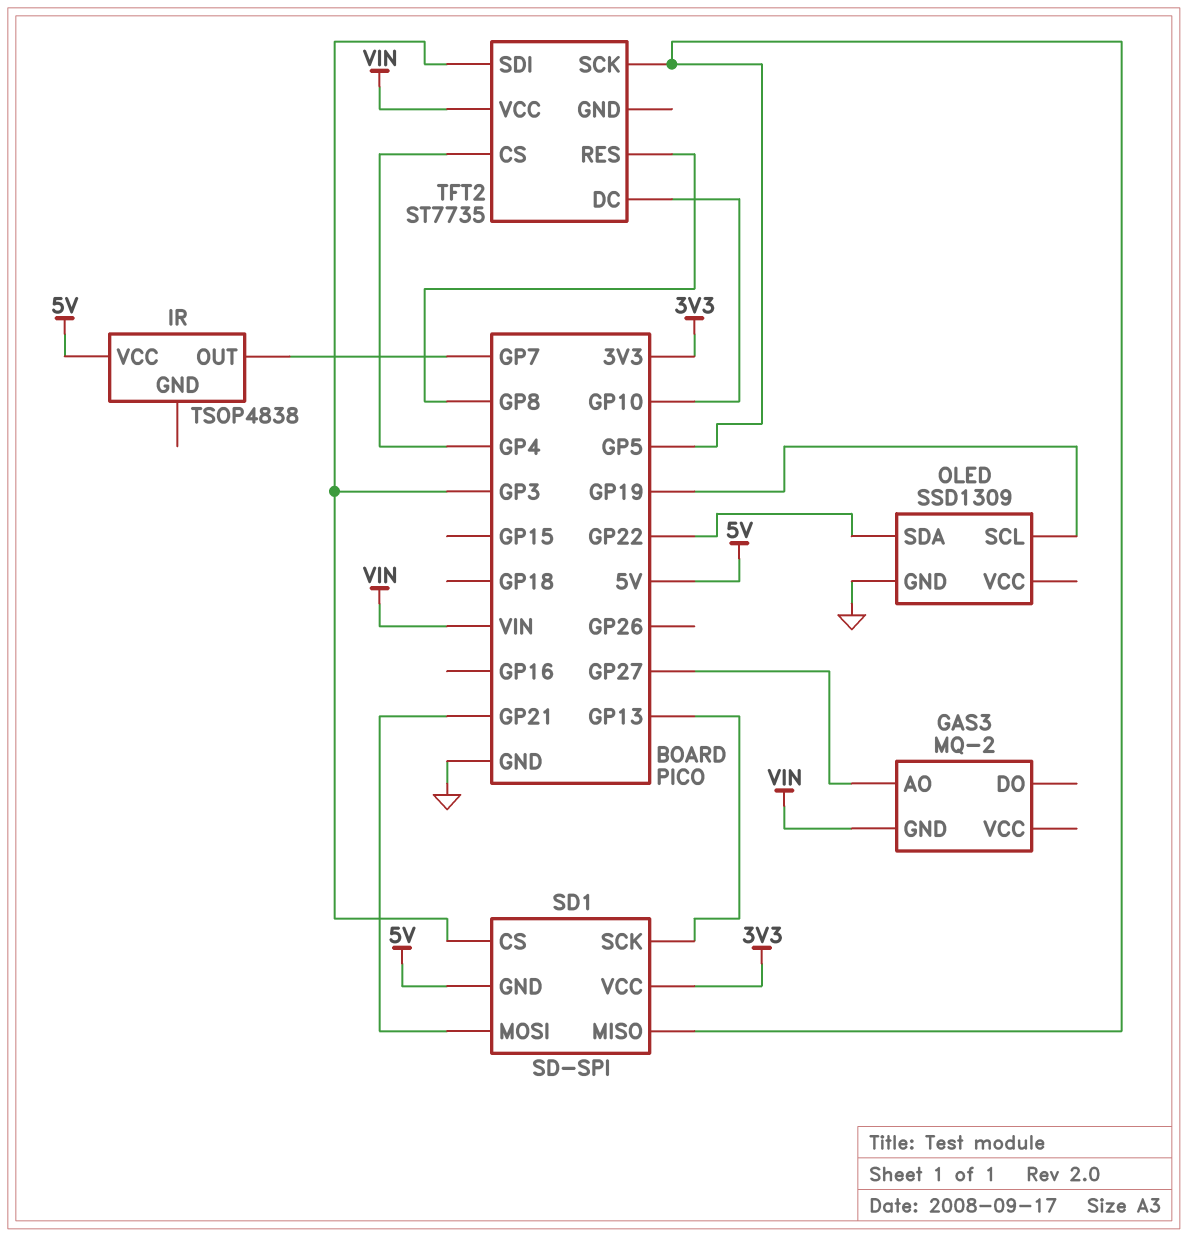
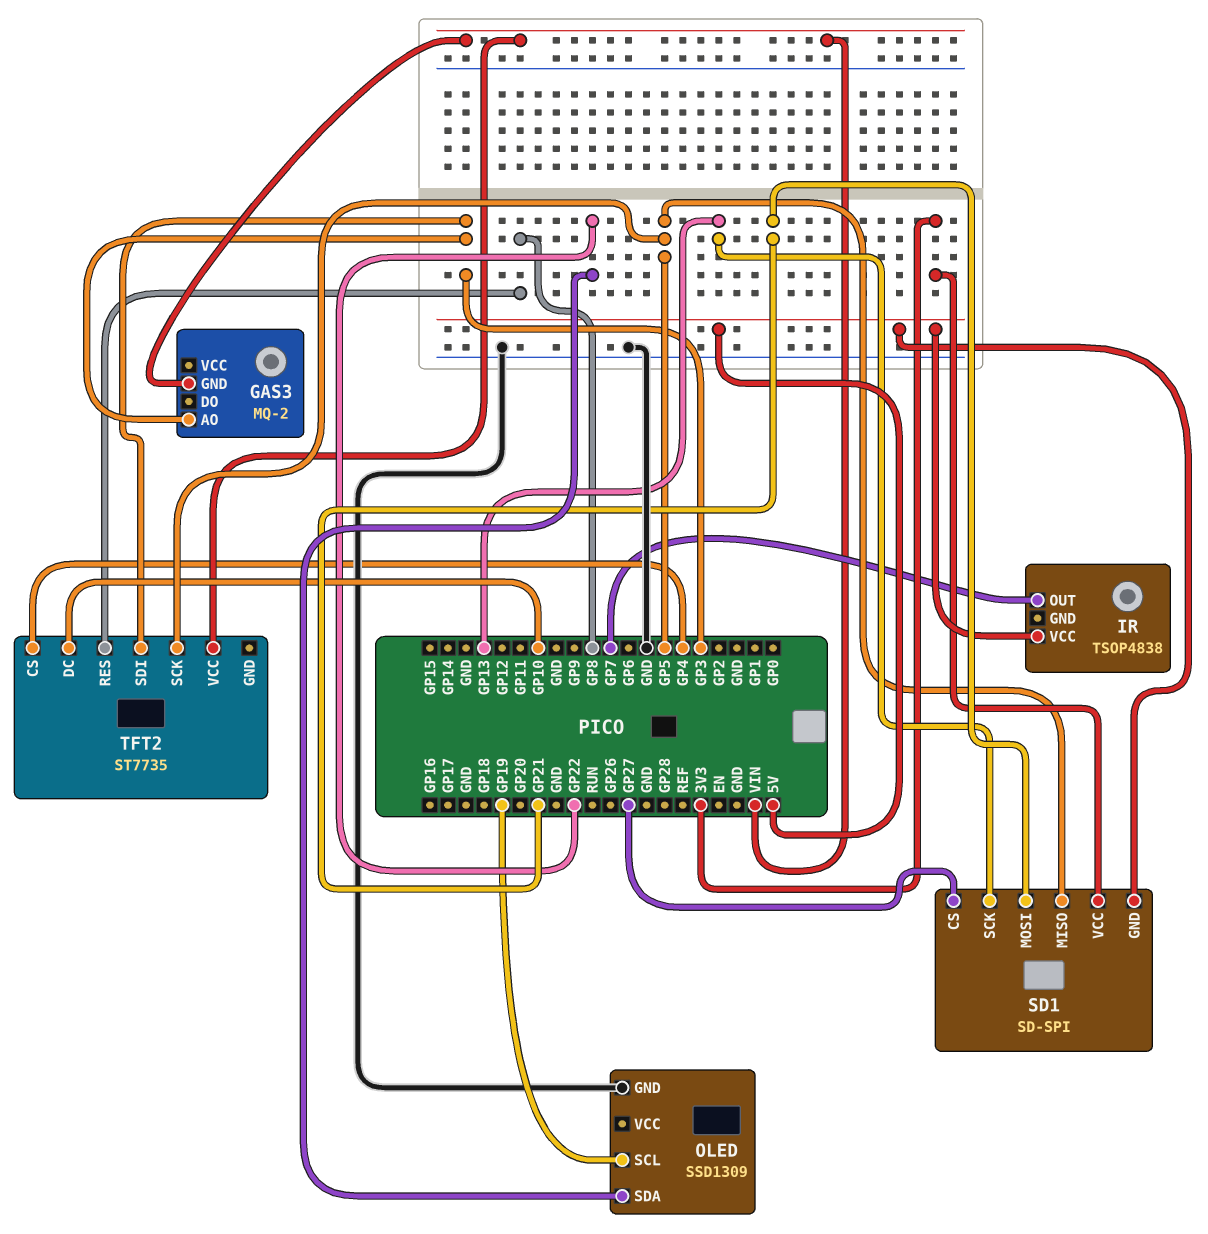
GAS3 pin AO: GP27 -> GP3
SD1 pin CS: GP3 -> GP27

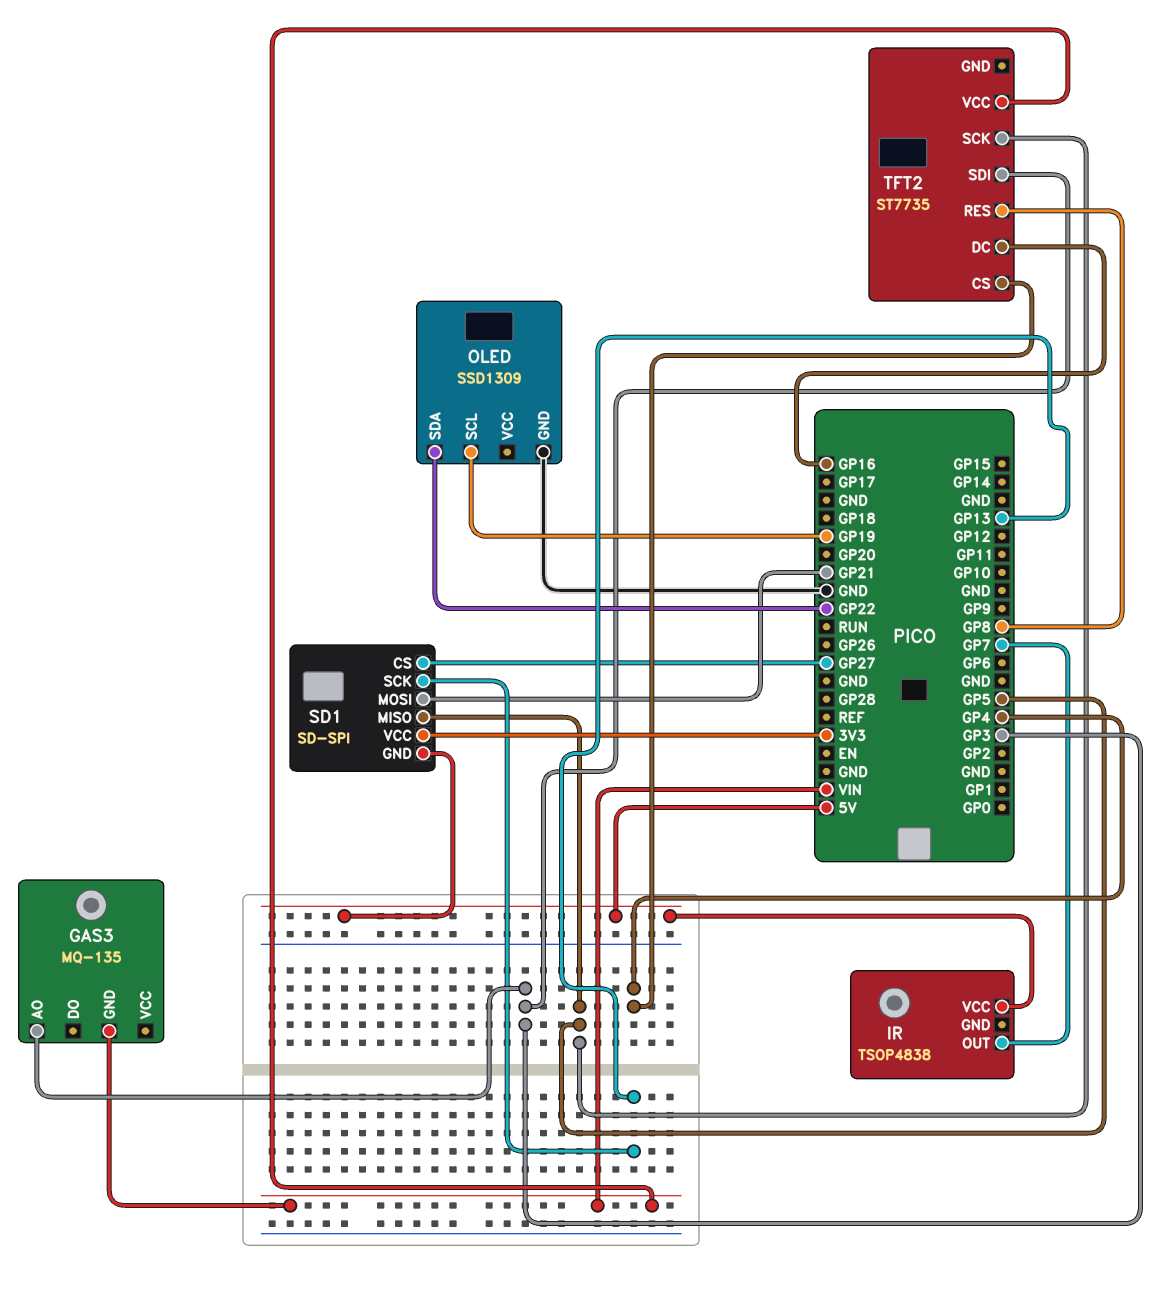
GAS3: MQ-2 -> MQ-135
TFT2 pin DC: GP10 -> GP16

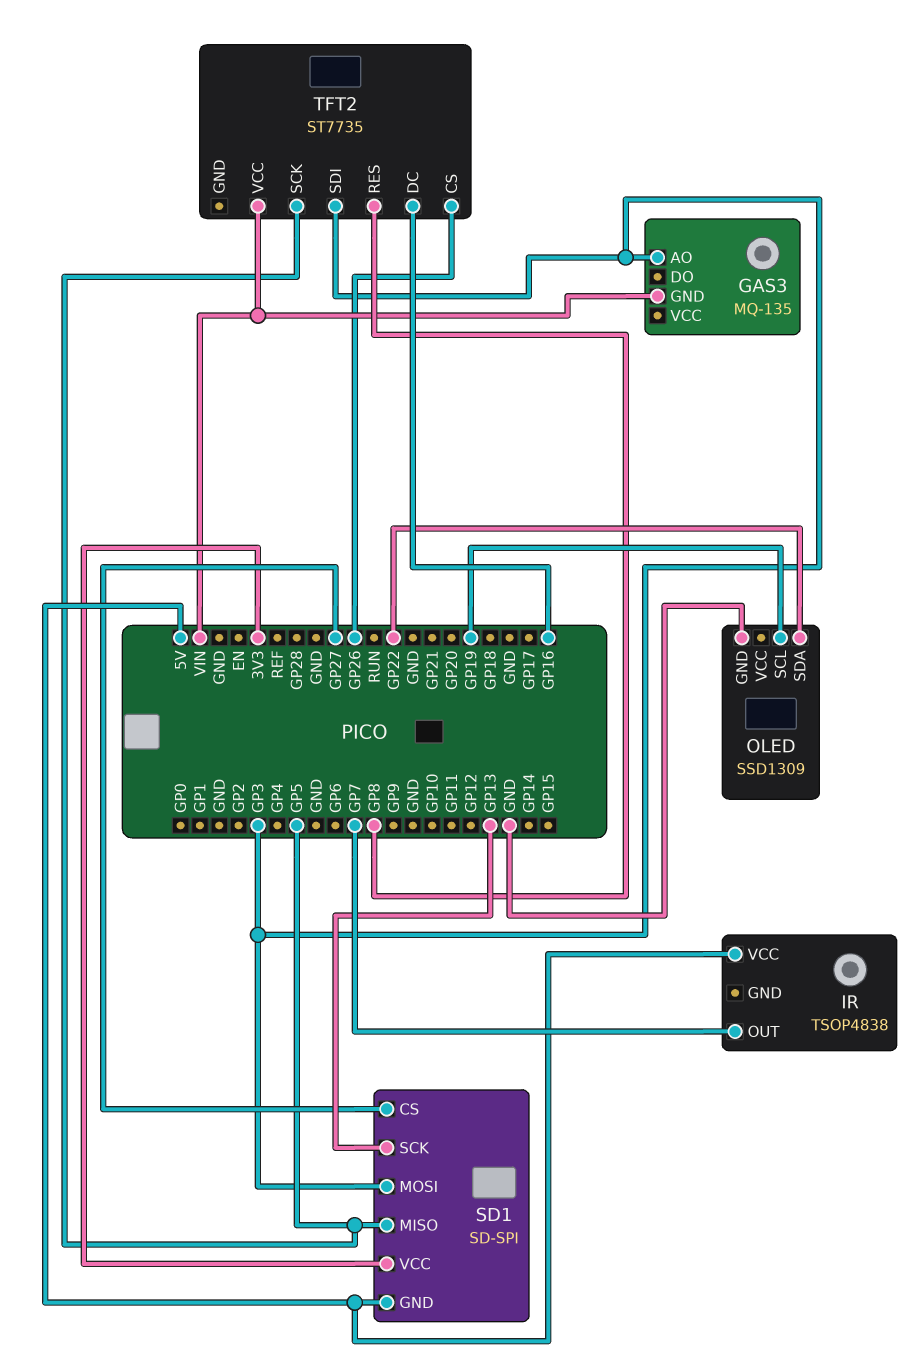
SD1 pin MOSI: GP21 -> GP3
TFT2 pin CS: GP4 -> GP26

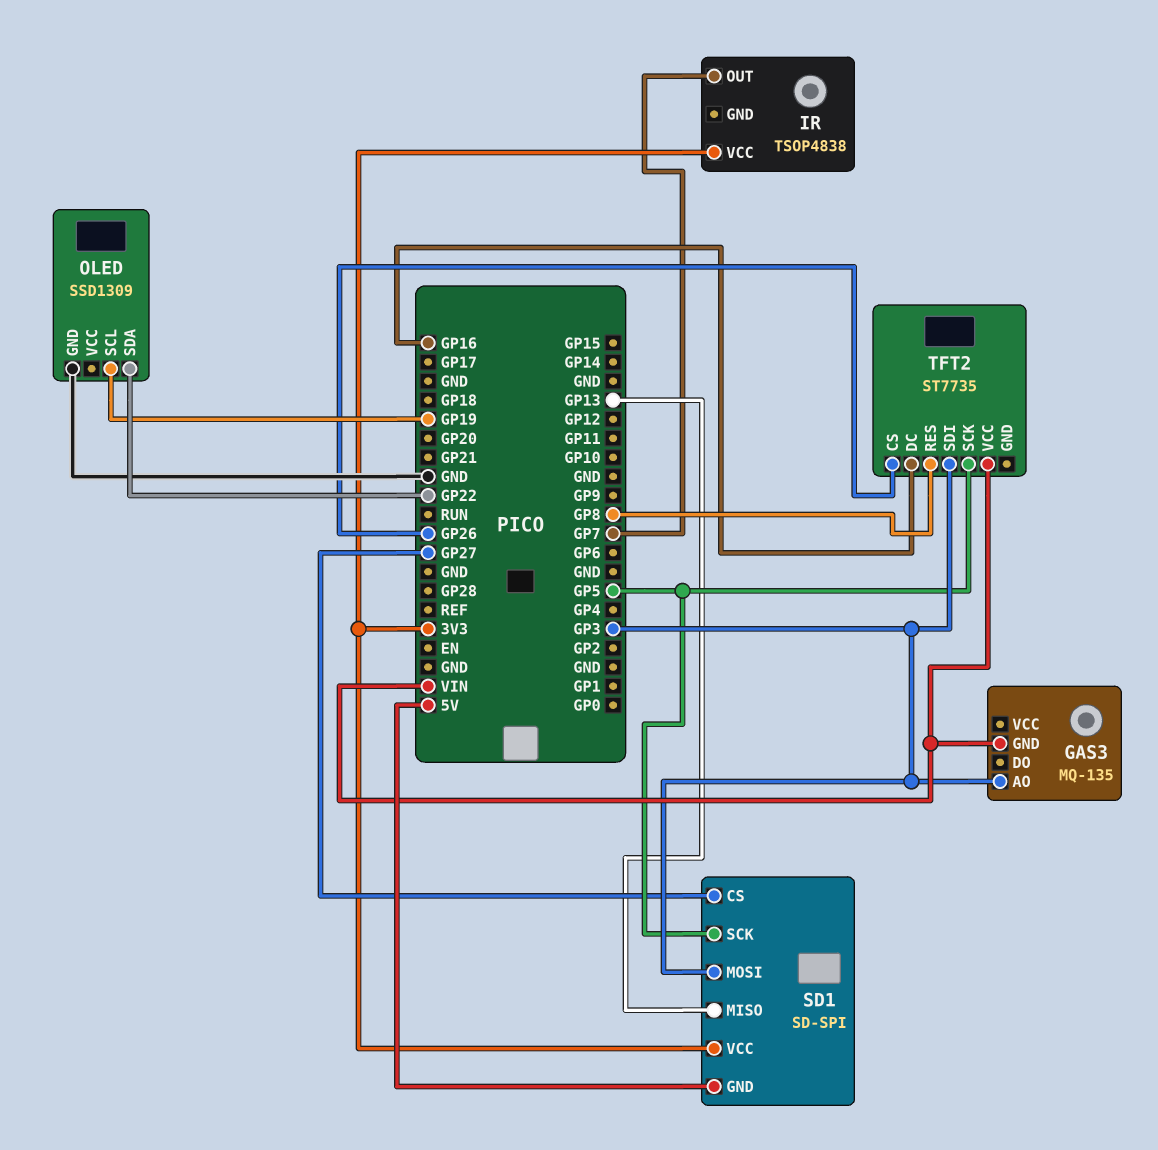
IR pin VCC: 5V -> 3V3
SD1 pin MISO: GP5 -> GP13
SD1 pin SCK: GP13 -> GP5

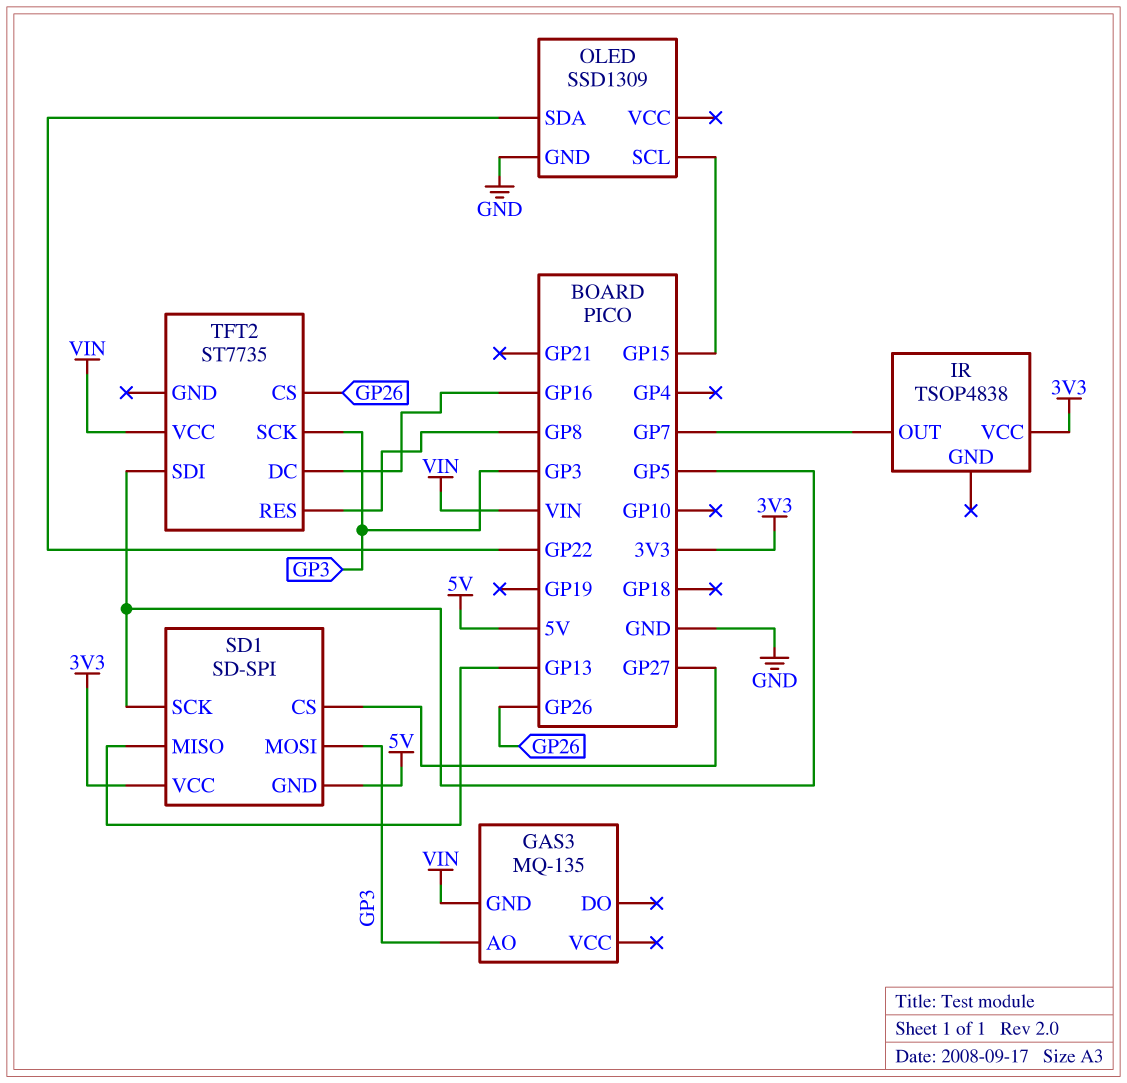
OLED pin SCL: GP19 -> GP15
TFT2 pin SCK: GP5 -> GP3
TFT2 pin SDI: GP3 -> GP5

